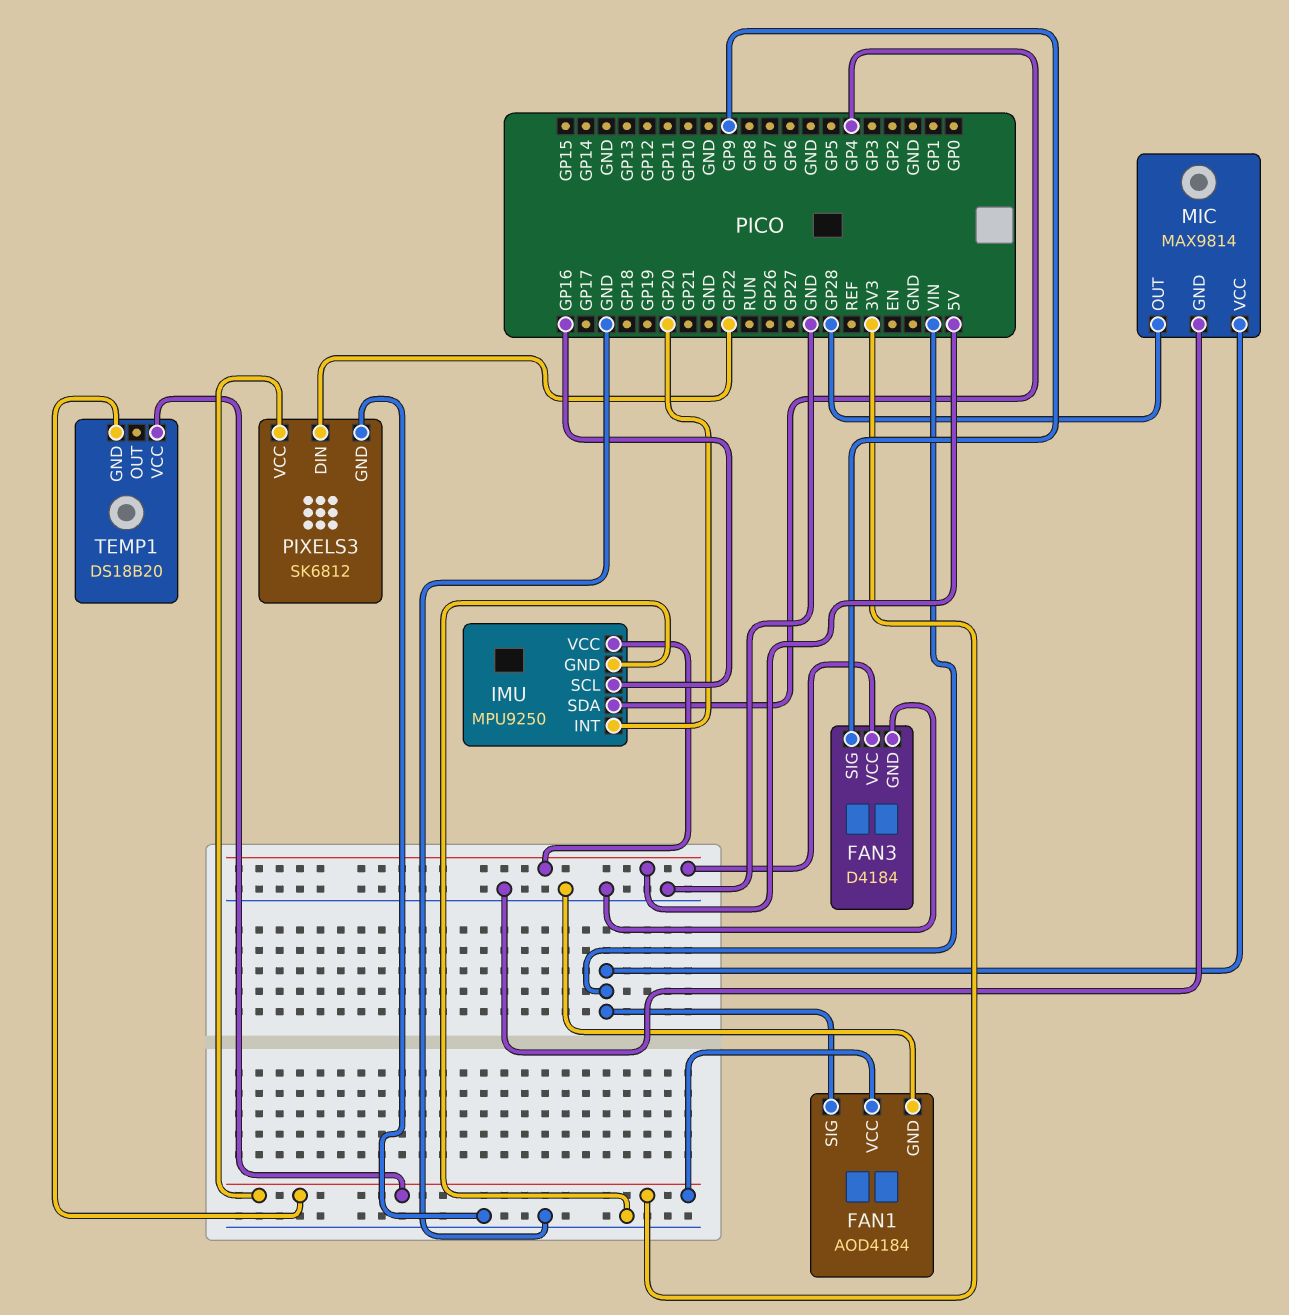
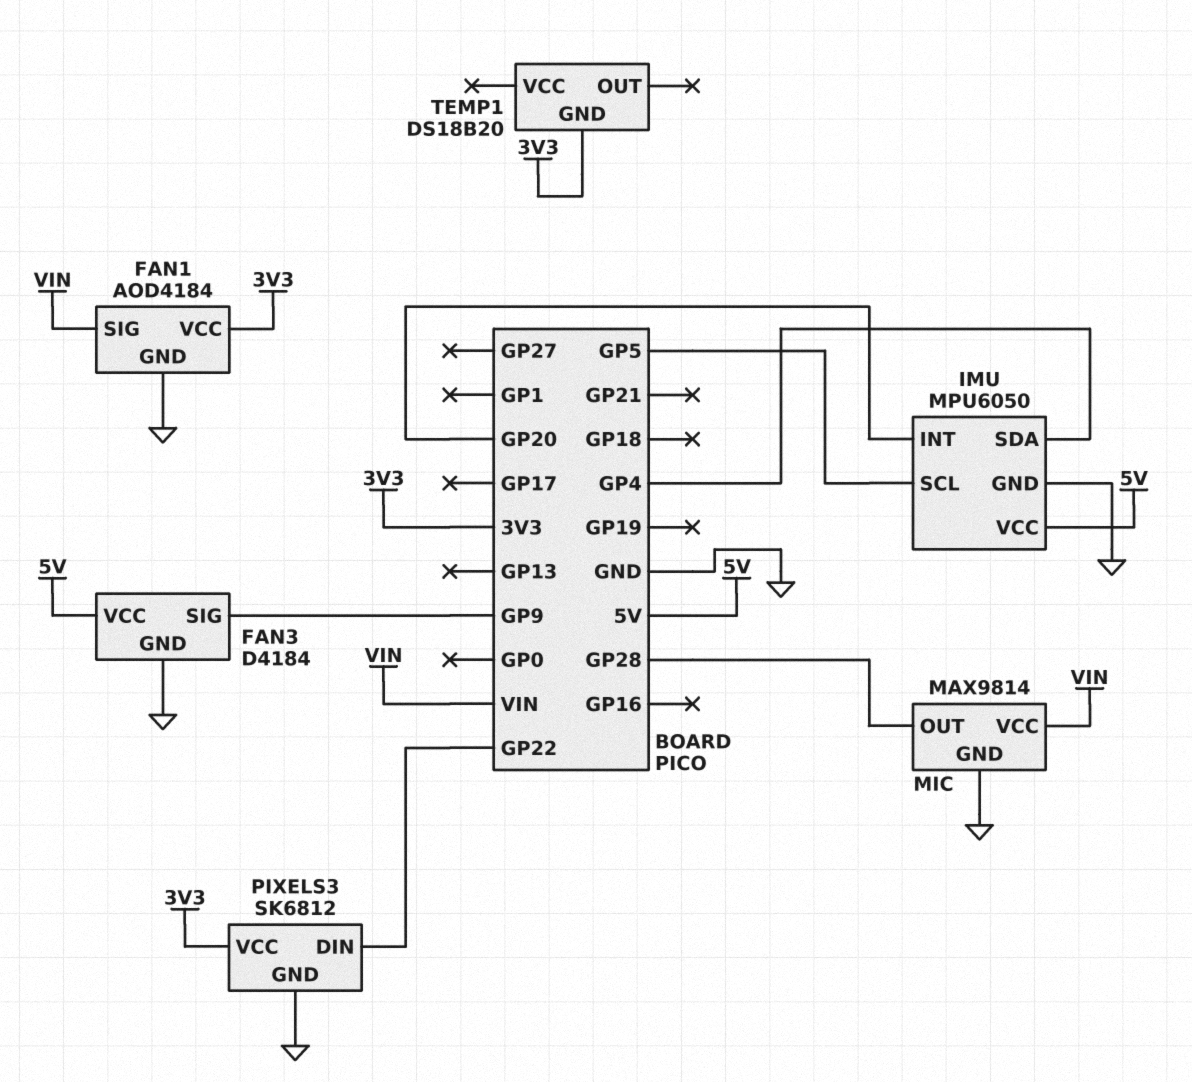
IMU: MPU9250 -> MPU6050
IMU pin SCL: GP16 -> GP5
TEMP1 pin VCC: 3V3 -> none

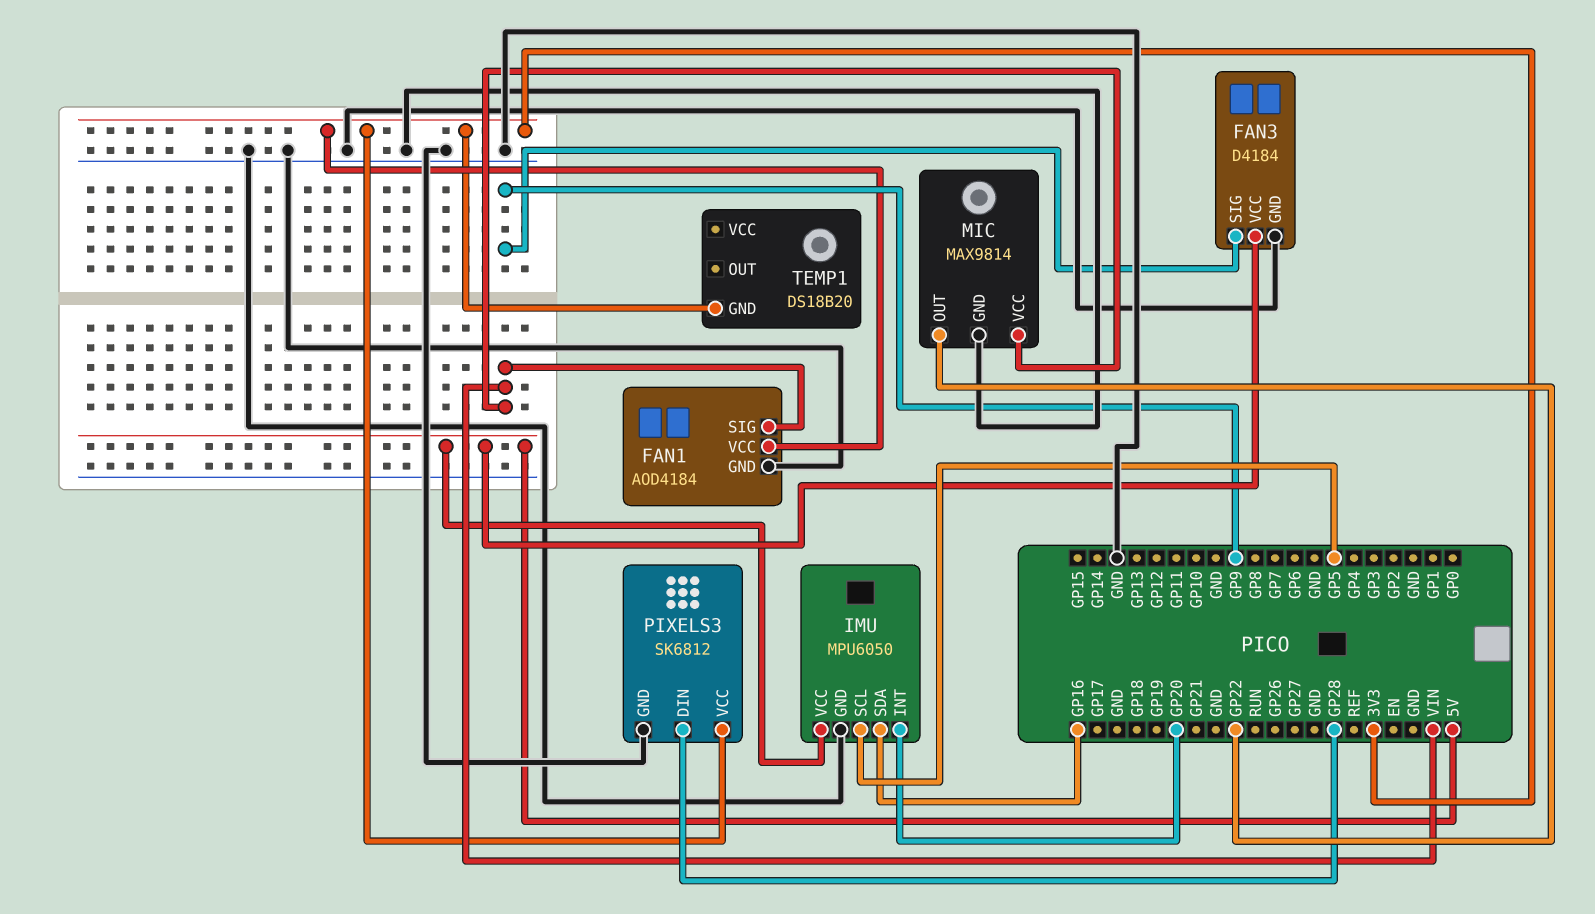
IMU pin SDA: GP4 -> GP16
MIC pin OUT: GP28 -> GP22
PIXELS3 pin DIN: GP22 -> GP28

